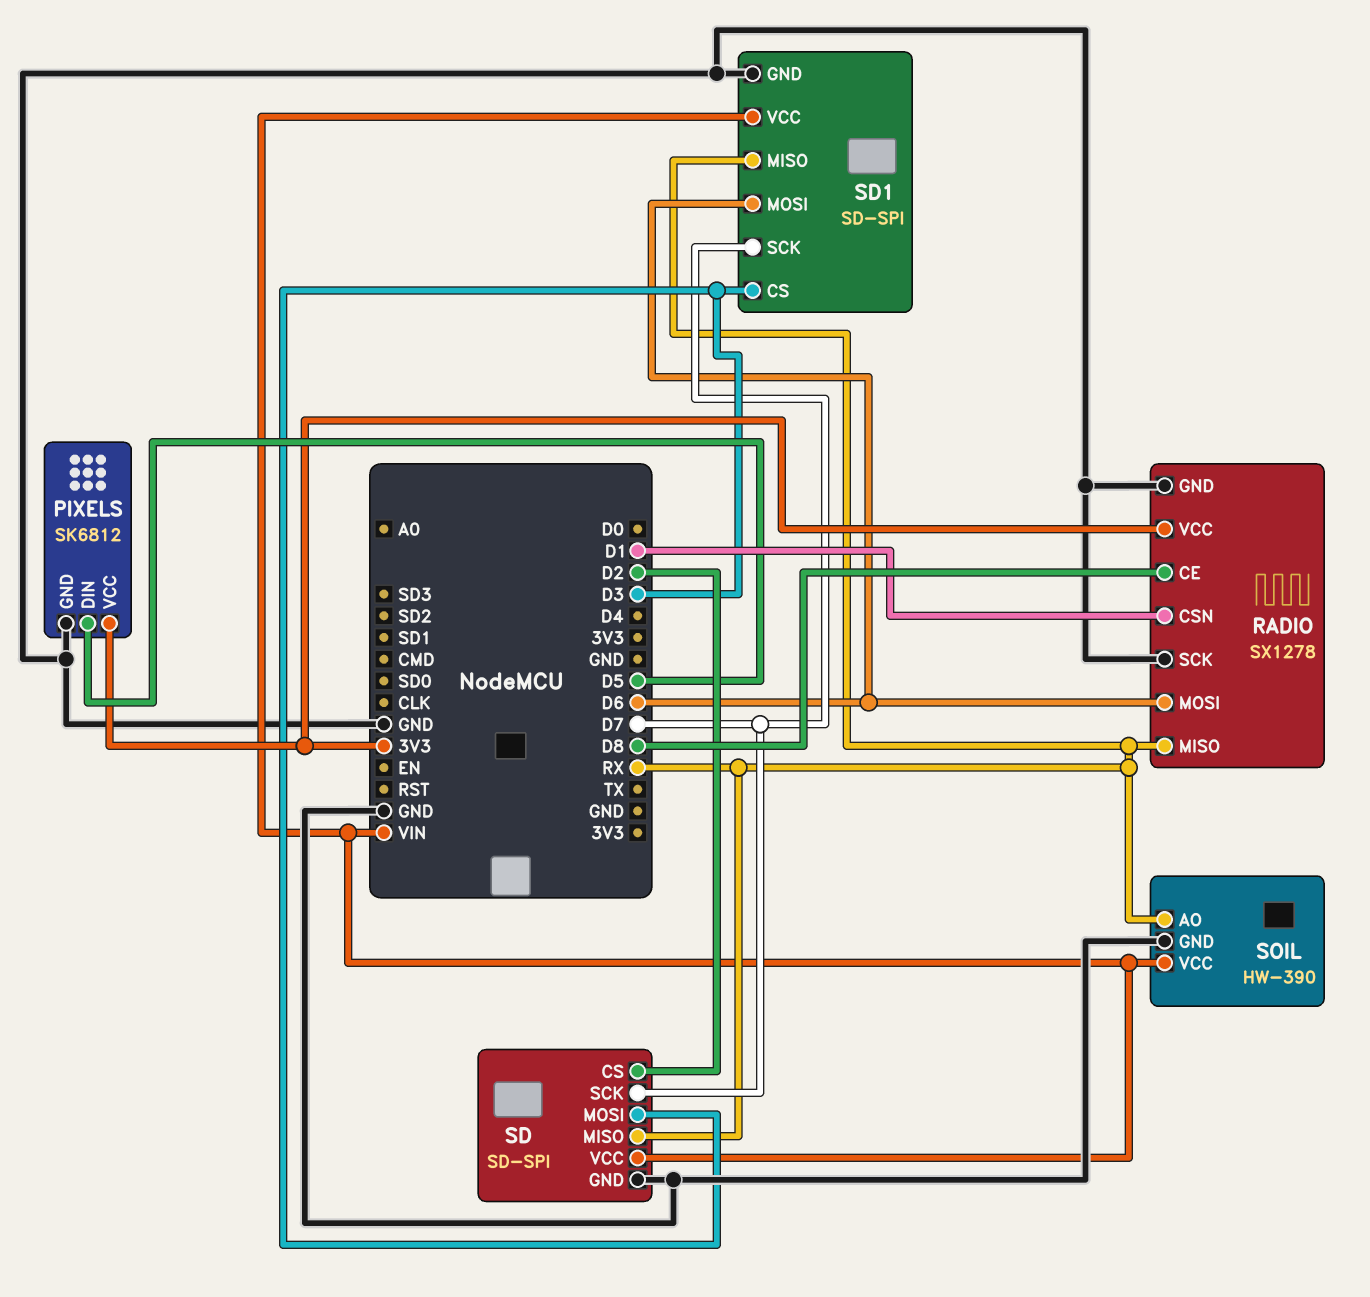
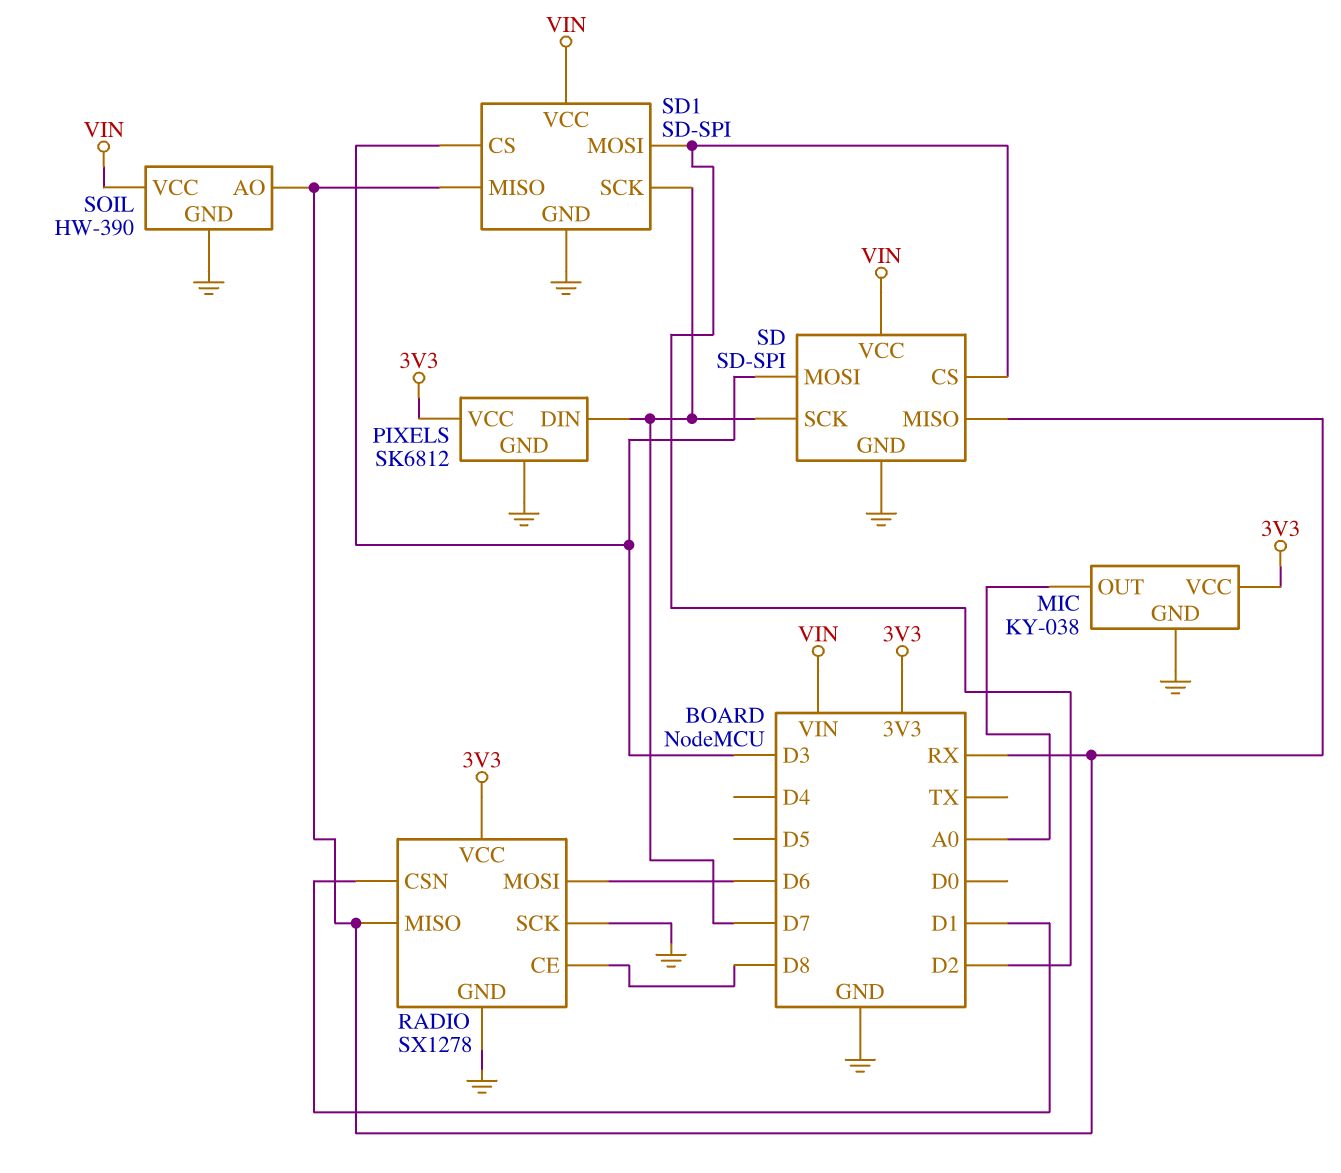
MIC: none -> KY-038
MIC pin GND: none -> GND
MIC pin OUT: none -> A0
MIC pin VCC: none -> 3V3
PIXELS pin DIN: D5 -> D7
SD1 pin MOSI: D6 -> D2

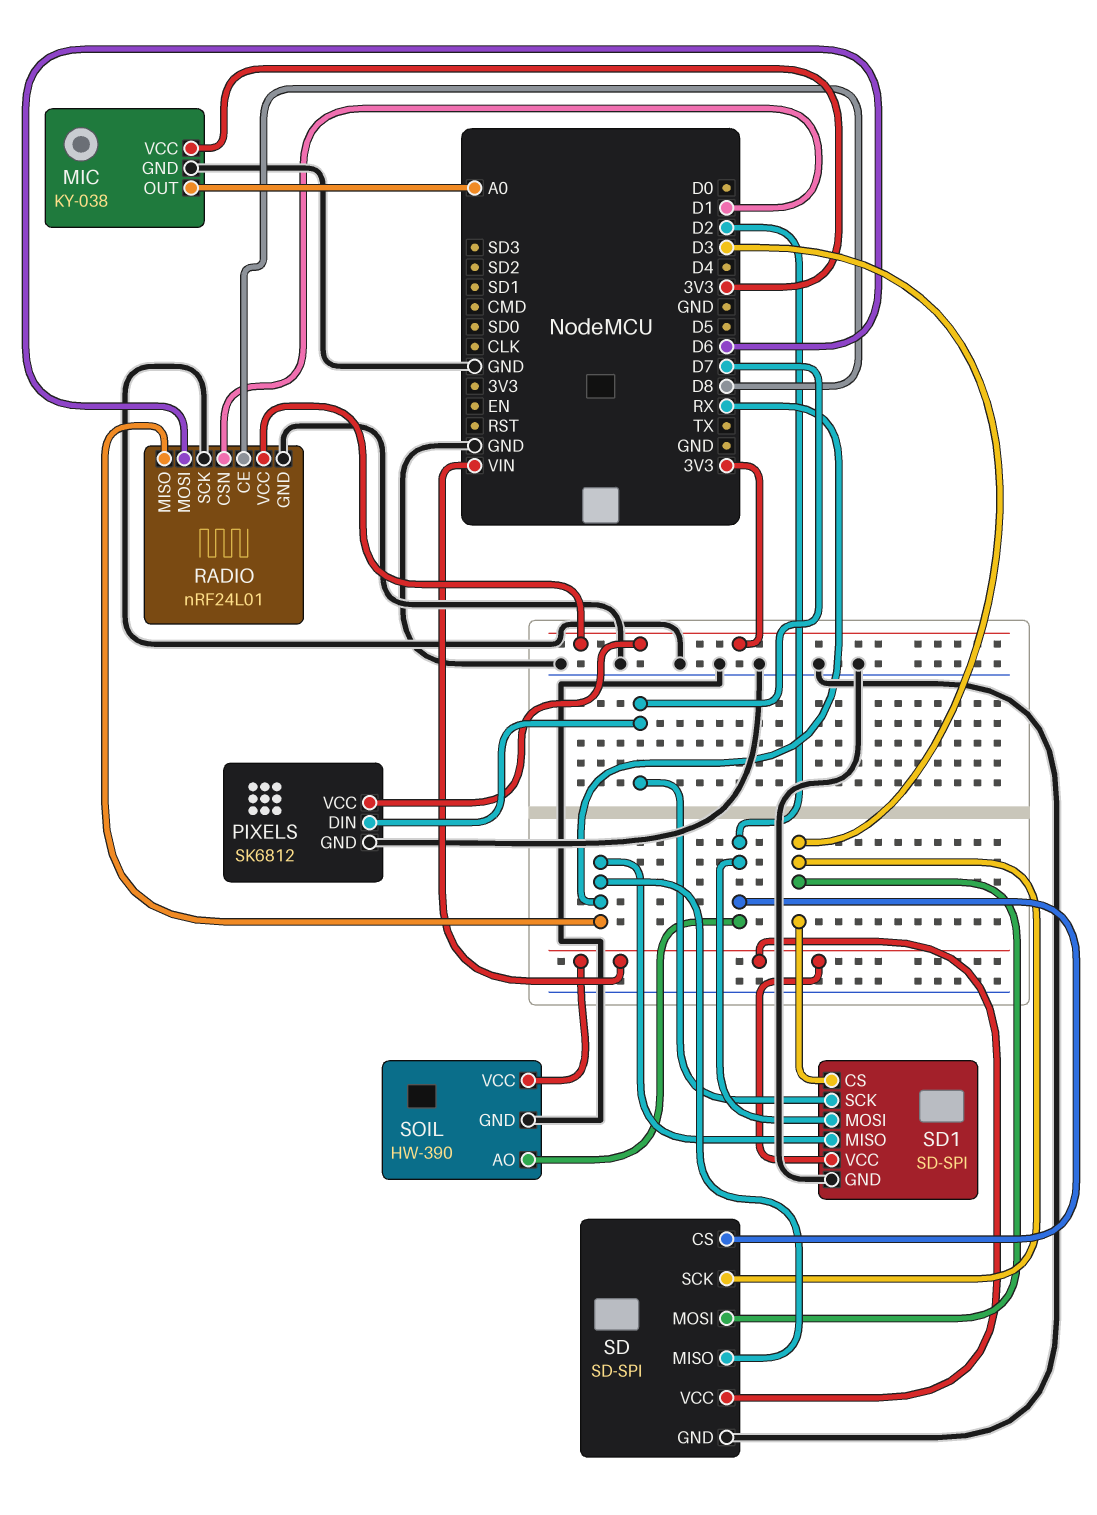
RADIO: SX1278 -> nRF24L01
SD pin SCK: D7 -> D3
SOIL pin AO: RX -> D2

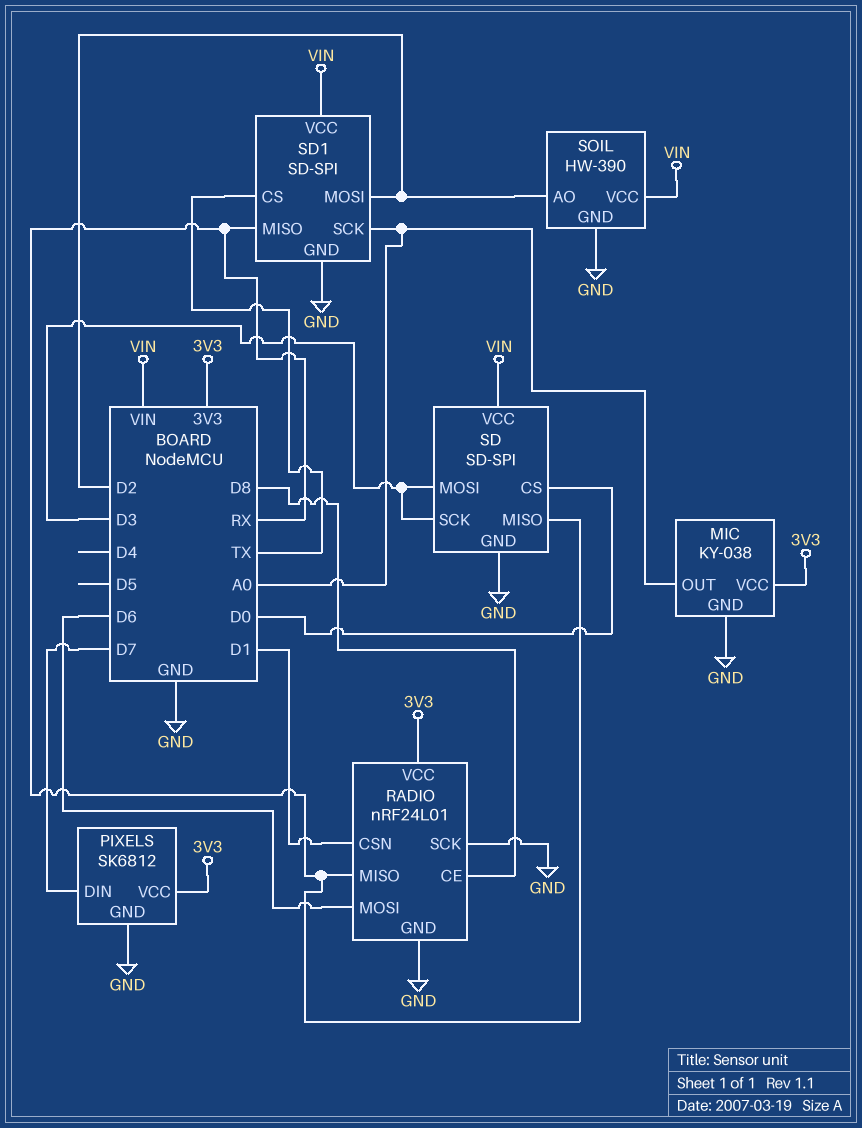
SD pin CS: D2 -> D0
SD1 pin CS: D3 -> TX
SD1 pin SCK: D7 -> A0

